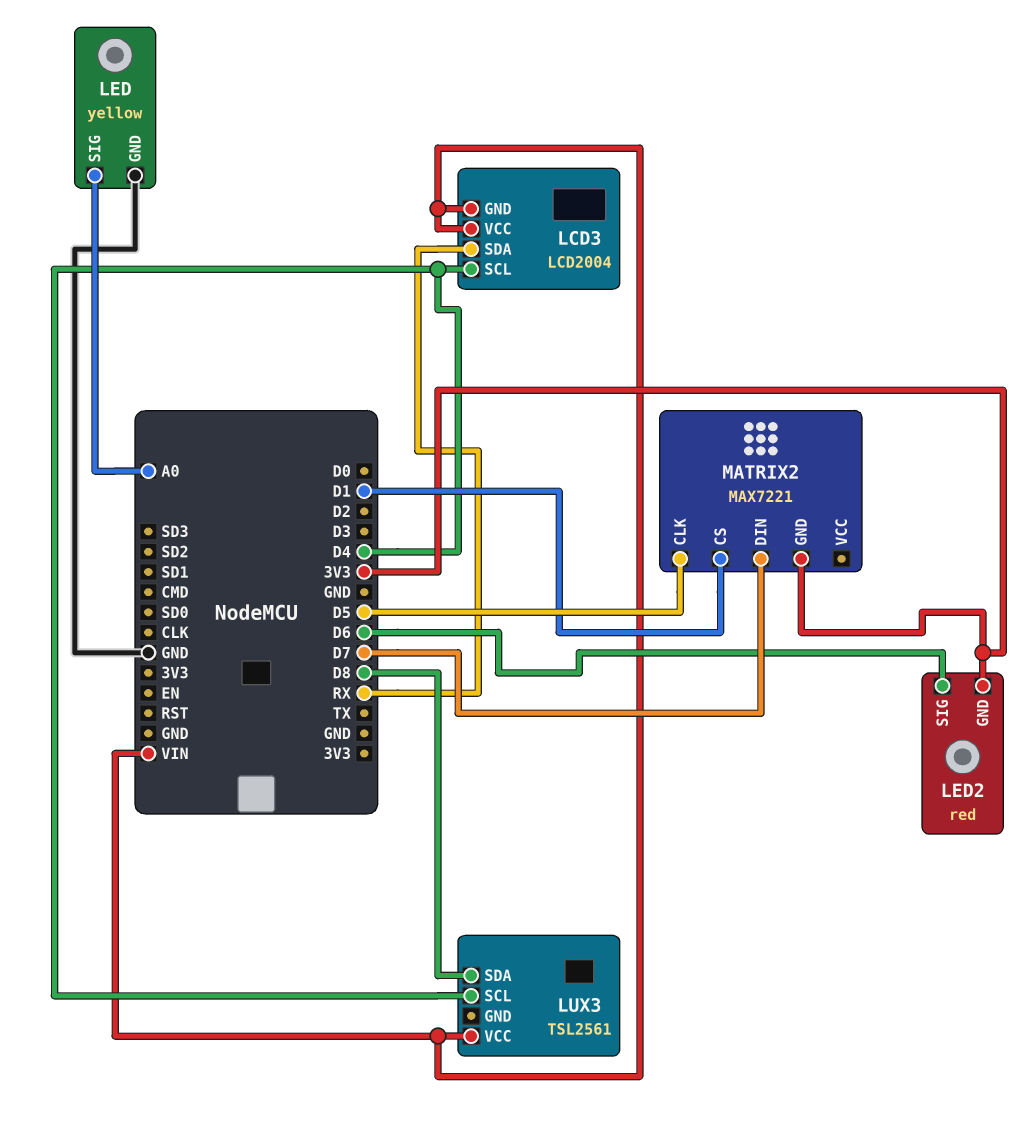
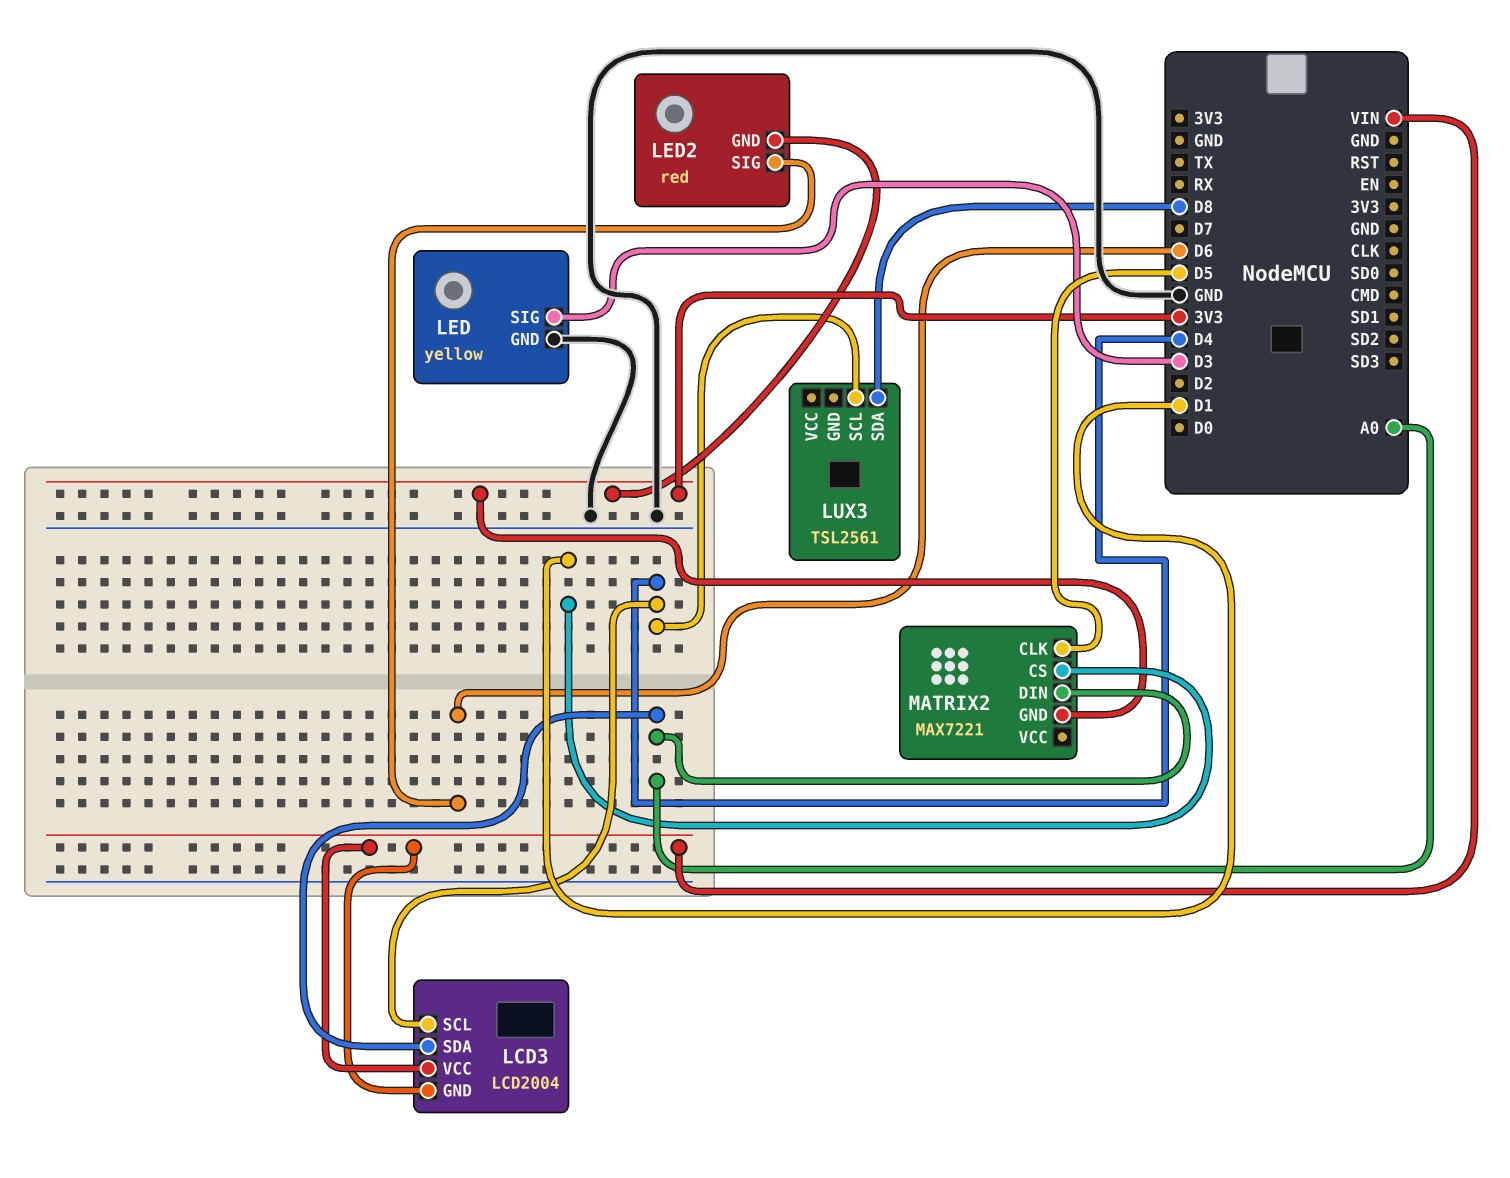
LCD3 pin SDA: RX -> A0
LED pin SIG: A0 -> D3
LUX3 pin VCC: VIN -> none
MATRIX2 pin DIN: D7 -> A0

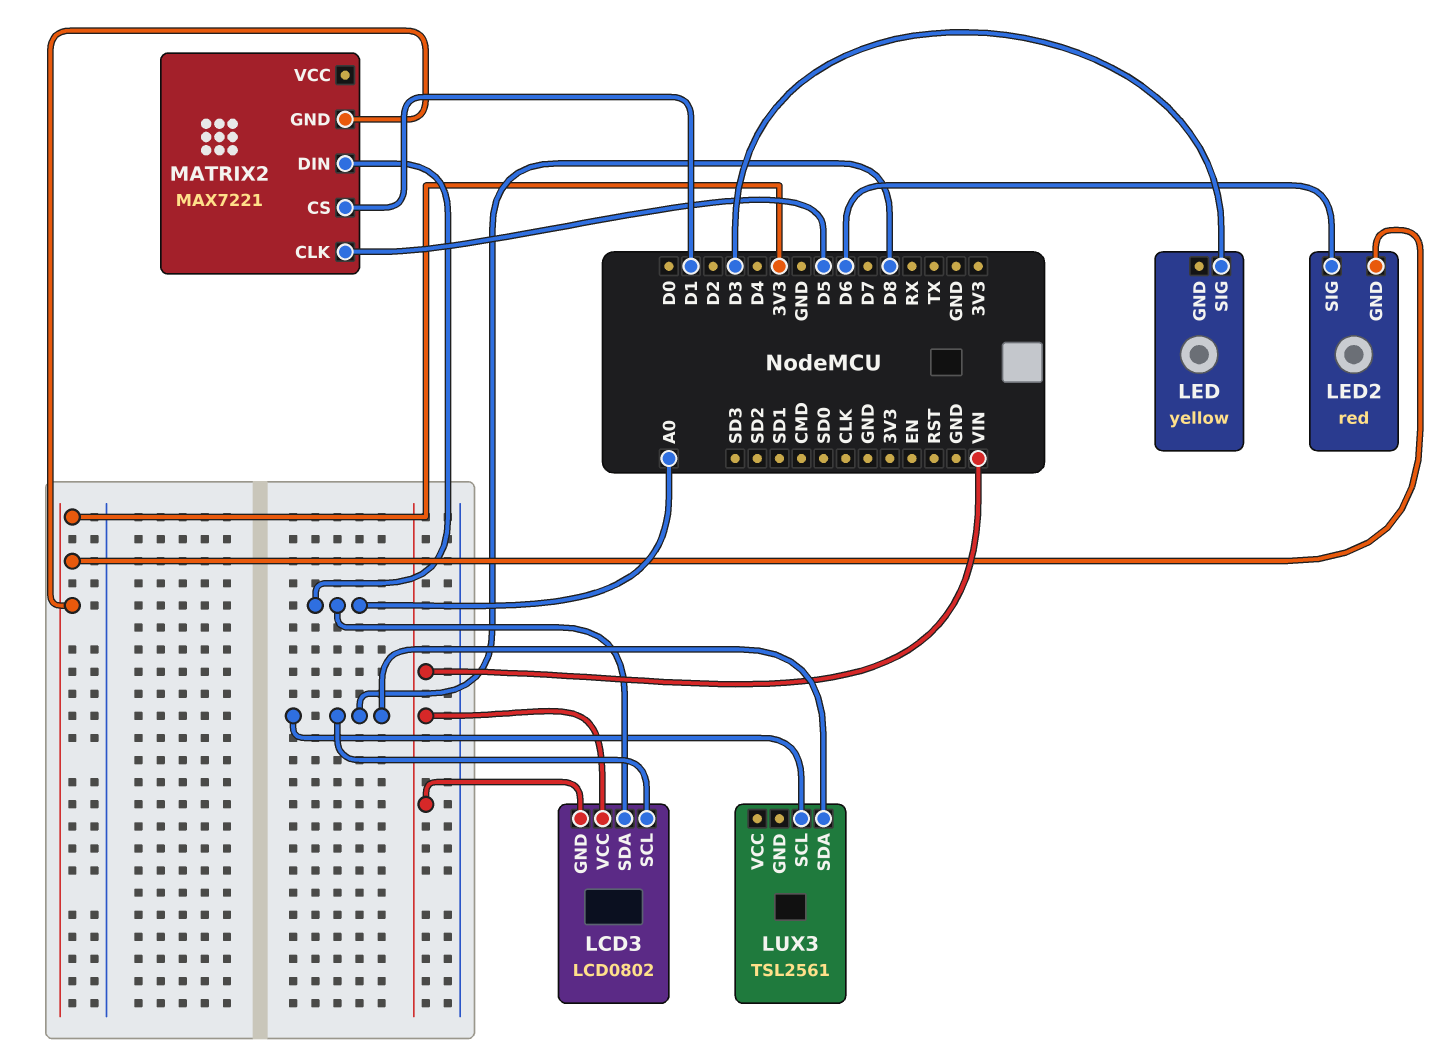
LCD3: LCD2004 -> LCD0802
LCD3 pin SCL: D4 -> D8
LED pin GND: GND -> none
LUX3 pin SCL: D4 -> D8

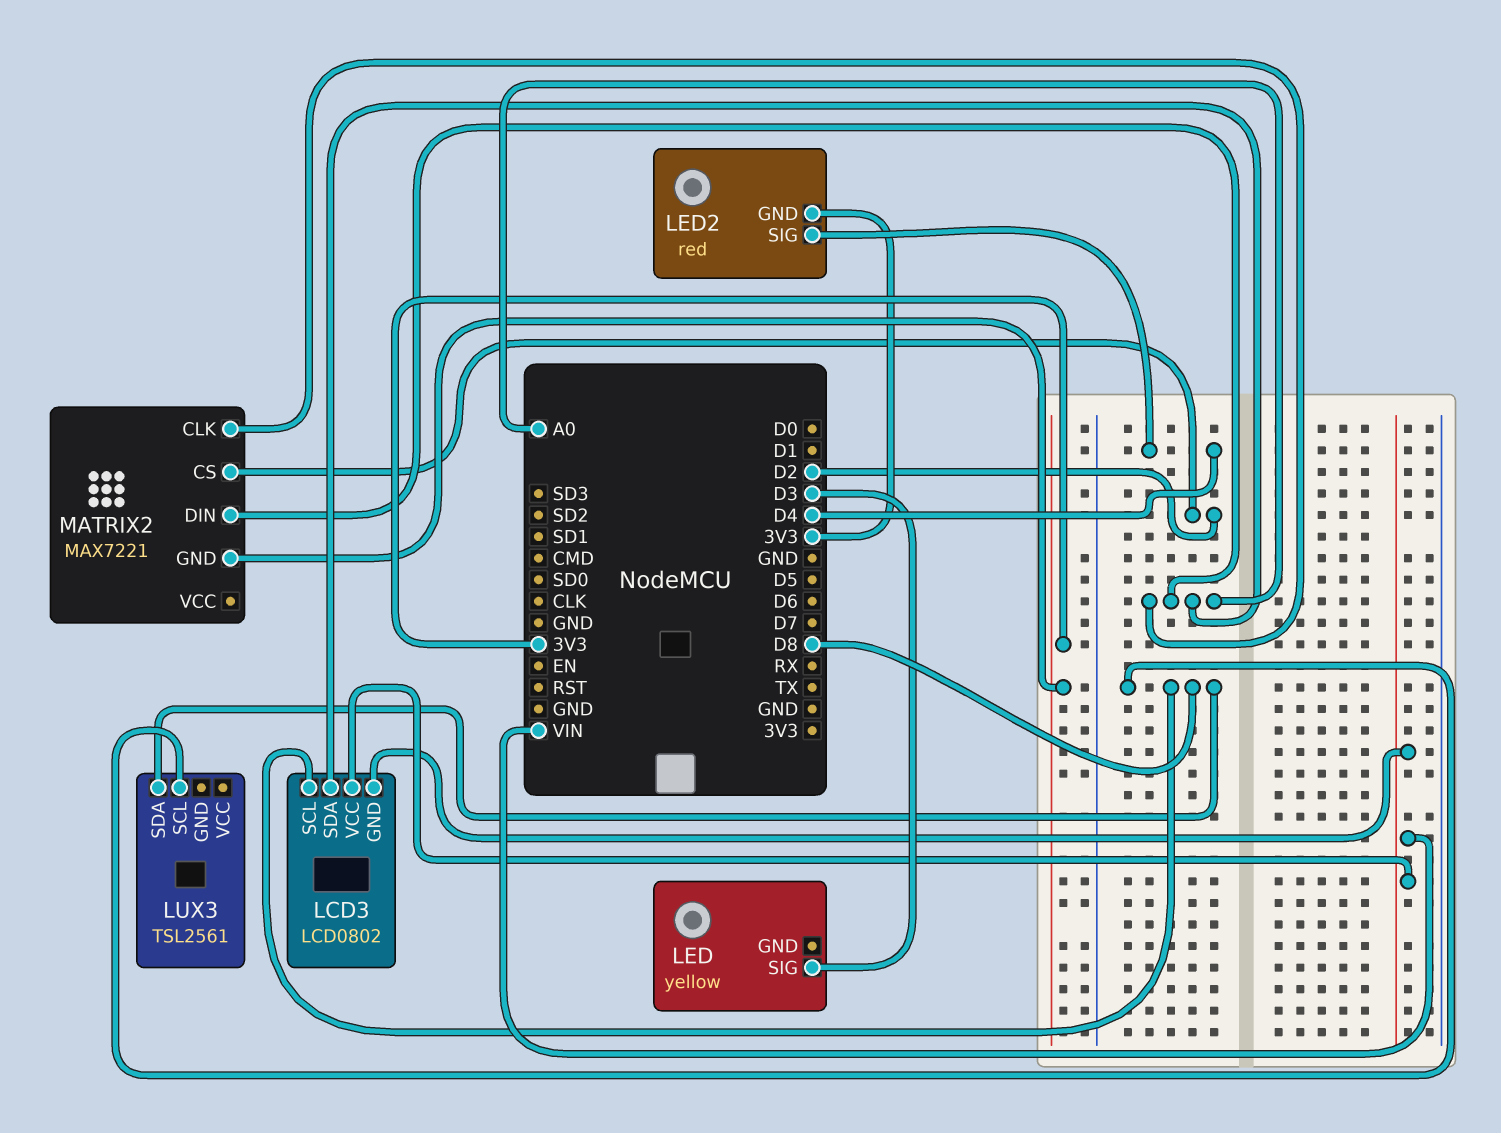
LED2 pin SIG: D6 -> D4
MATRIX2 pin CLK: D5 -> A0
MATRIX2 pin CS: D1 -> D2

